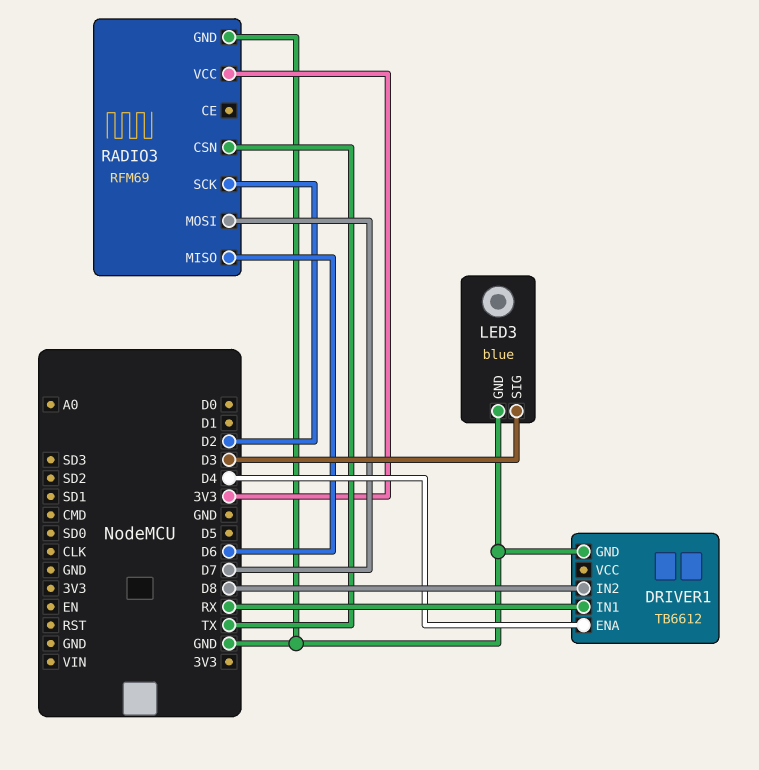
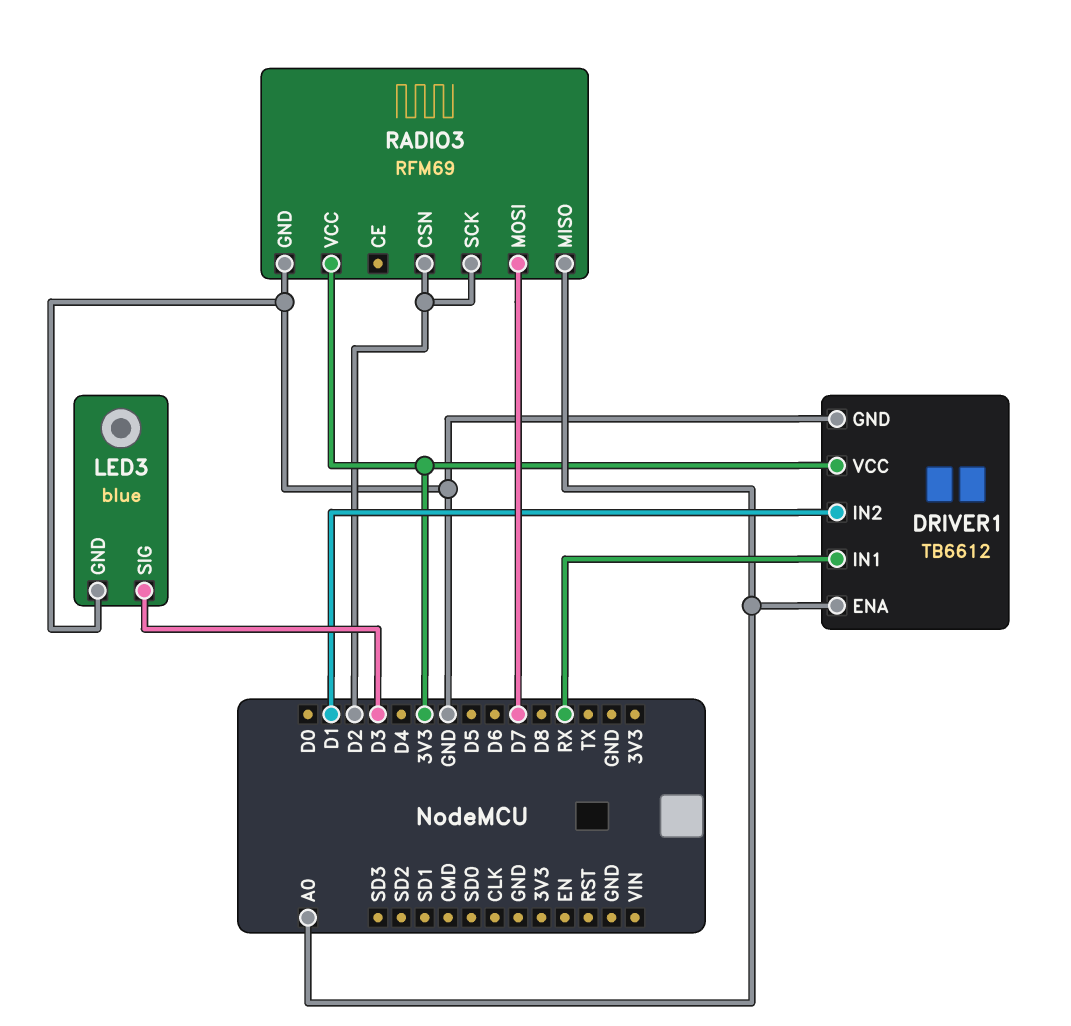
DRIVER1 pin ENA: D4 -> A0
DRIVER1 pin IN2: D8 -> D1
DRIVER1 pin VCC: none -> 3V3
RADIO3 pin CSN: TX -> D2
RADIO3 pin MISO: D6 -> A0

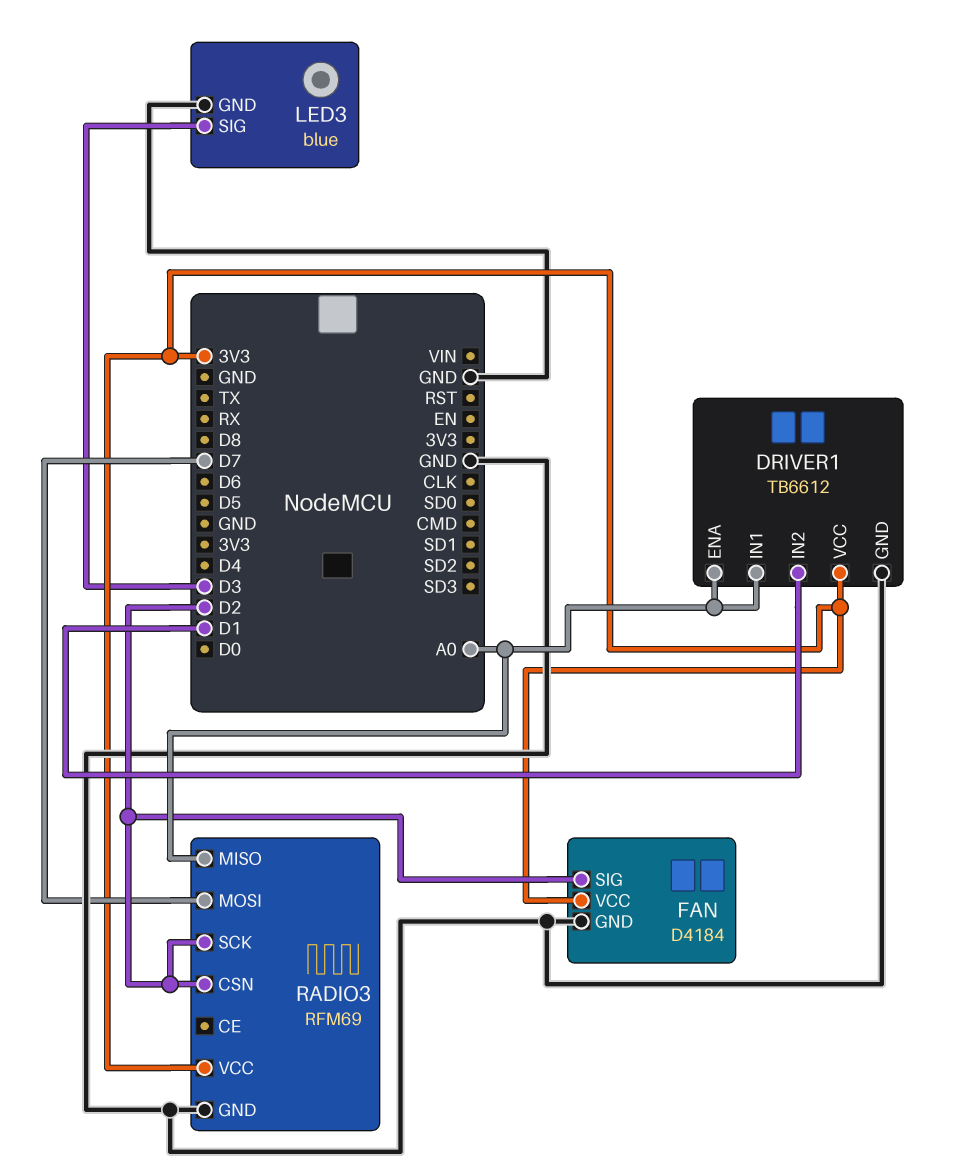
DRIVER1 pin IN1: RX -> A0
FAN: none -> D4184
FAN pin GND: none -> GND
FAN pin SIG: none -> D2
FAN pin VCC: none -> 3V3

